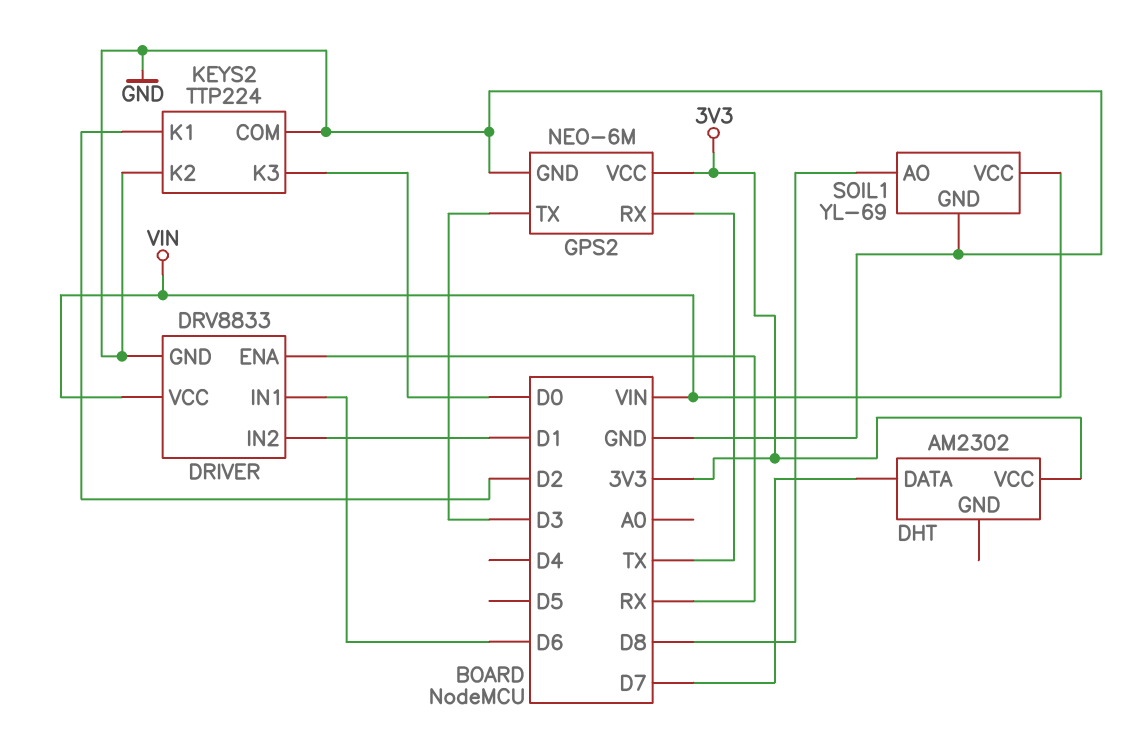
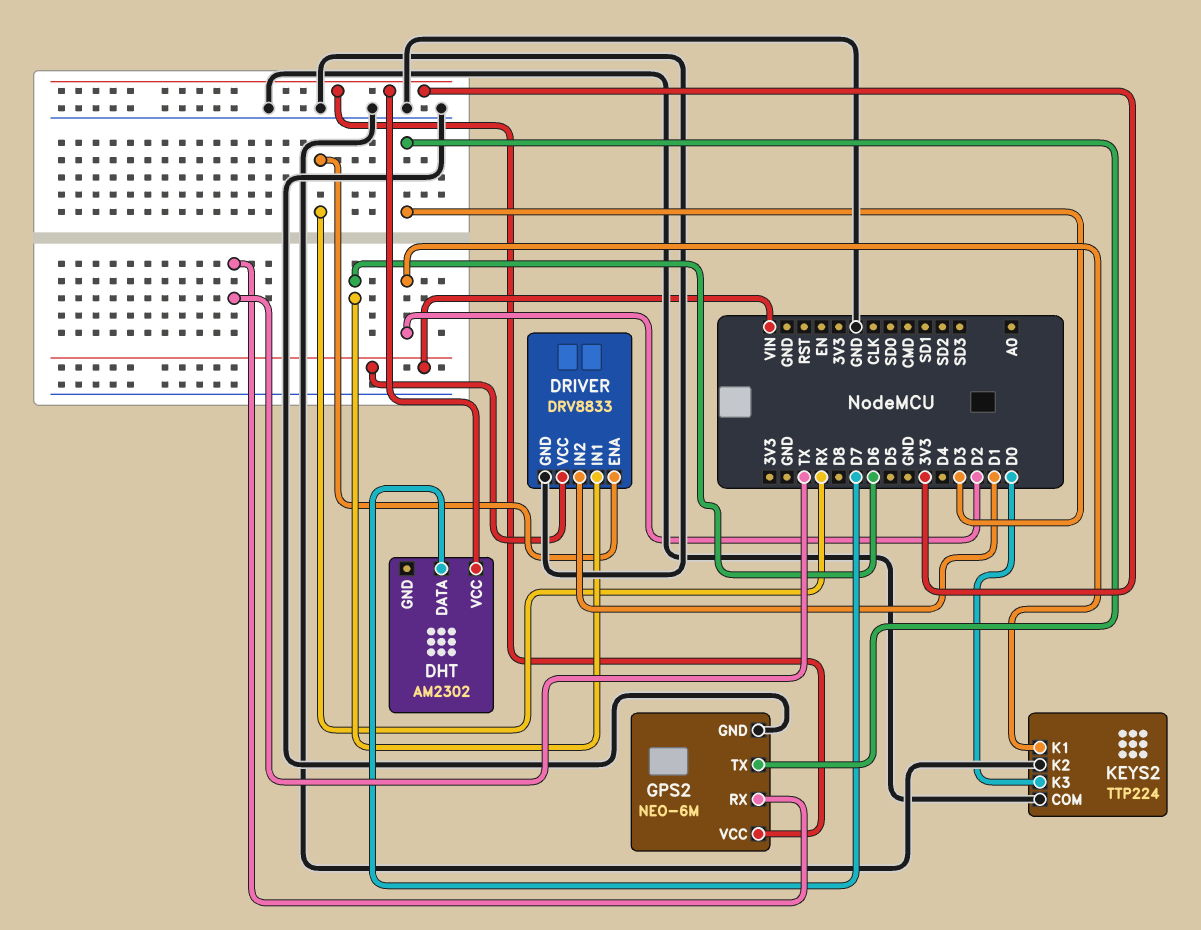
SOIL1: YL-69 -> none
SOIL1 pin AO: D8 -> none
SOIL1 pin GND: GND -> none
SOIL1 pin VCC: VIN -> none

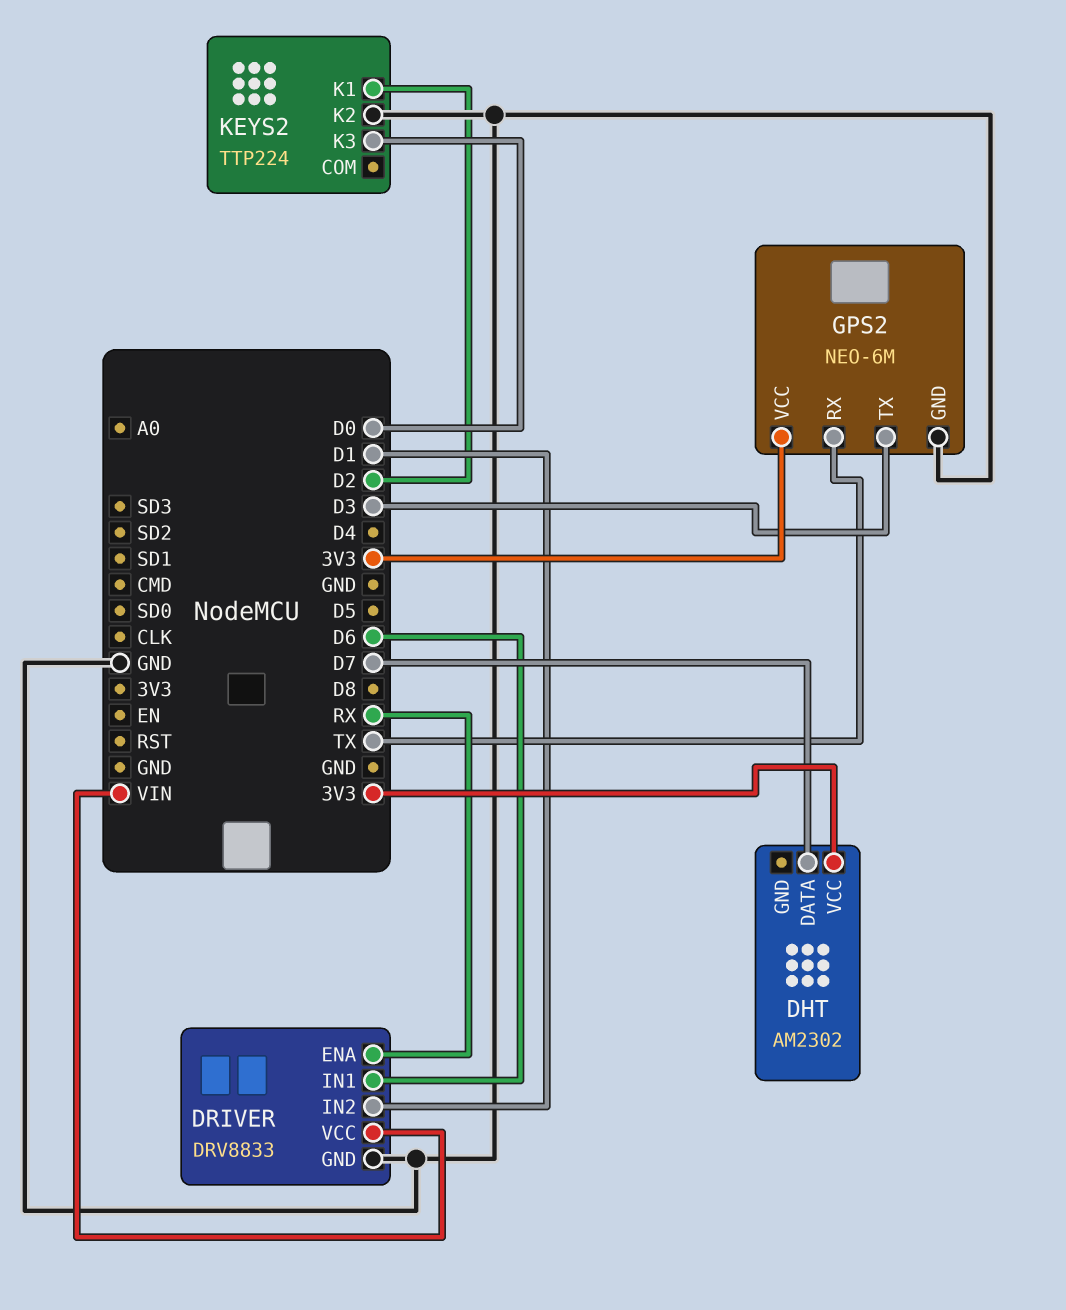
KEYS2 pin COM: GND -> none

